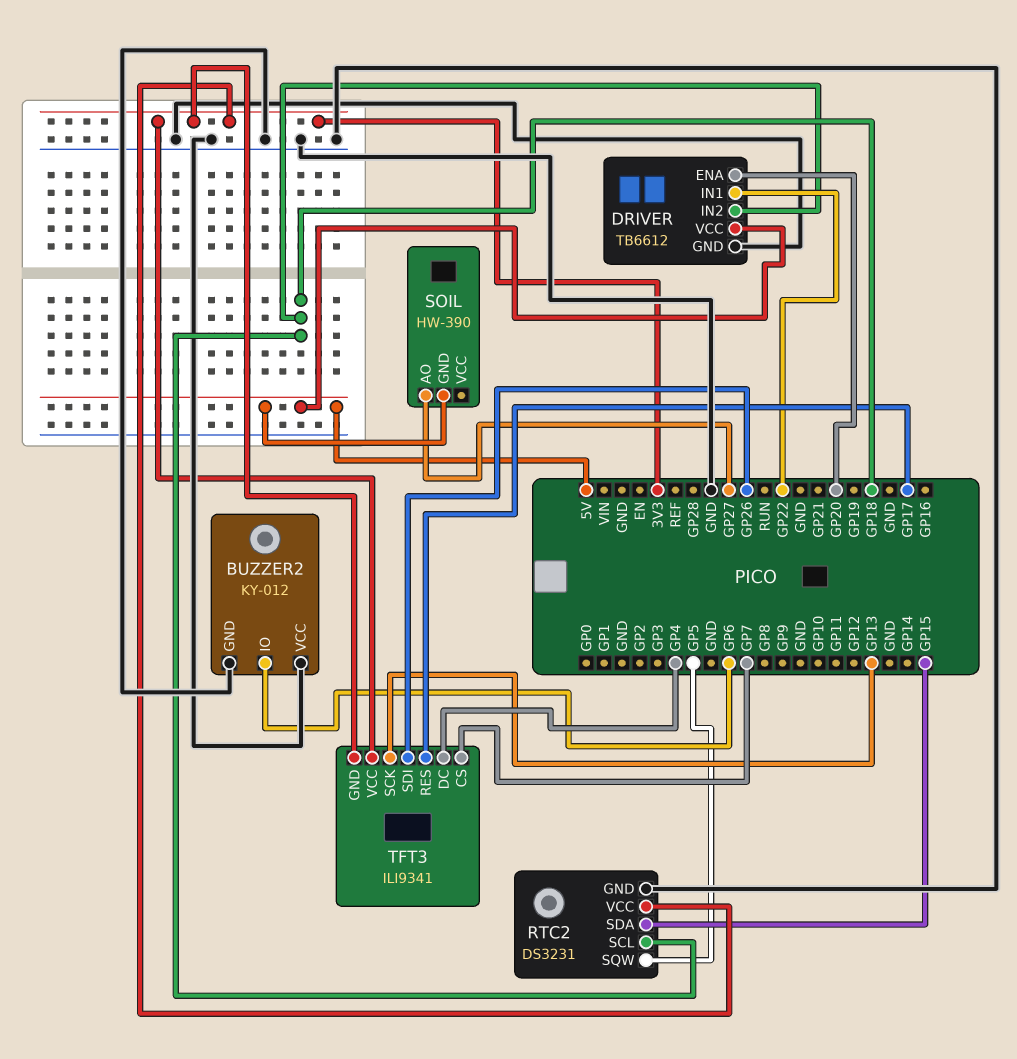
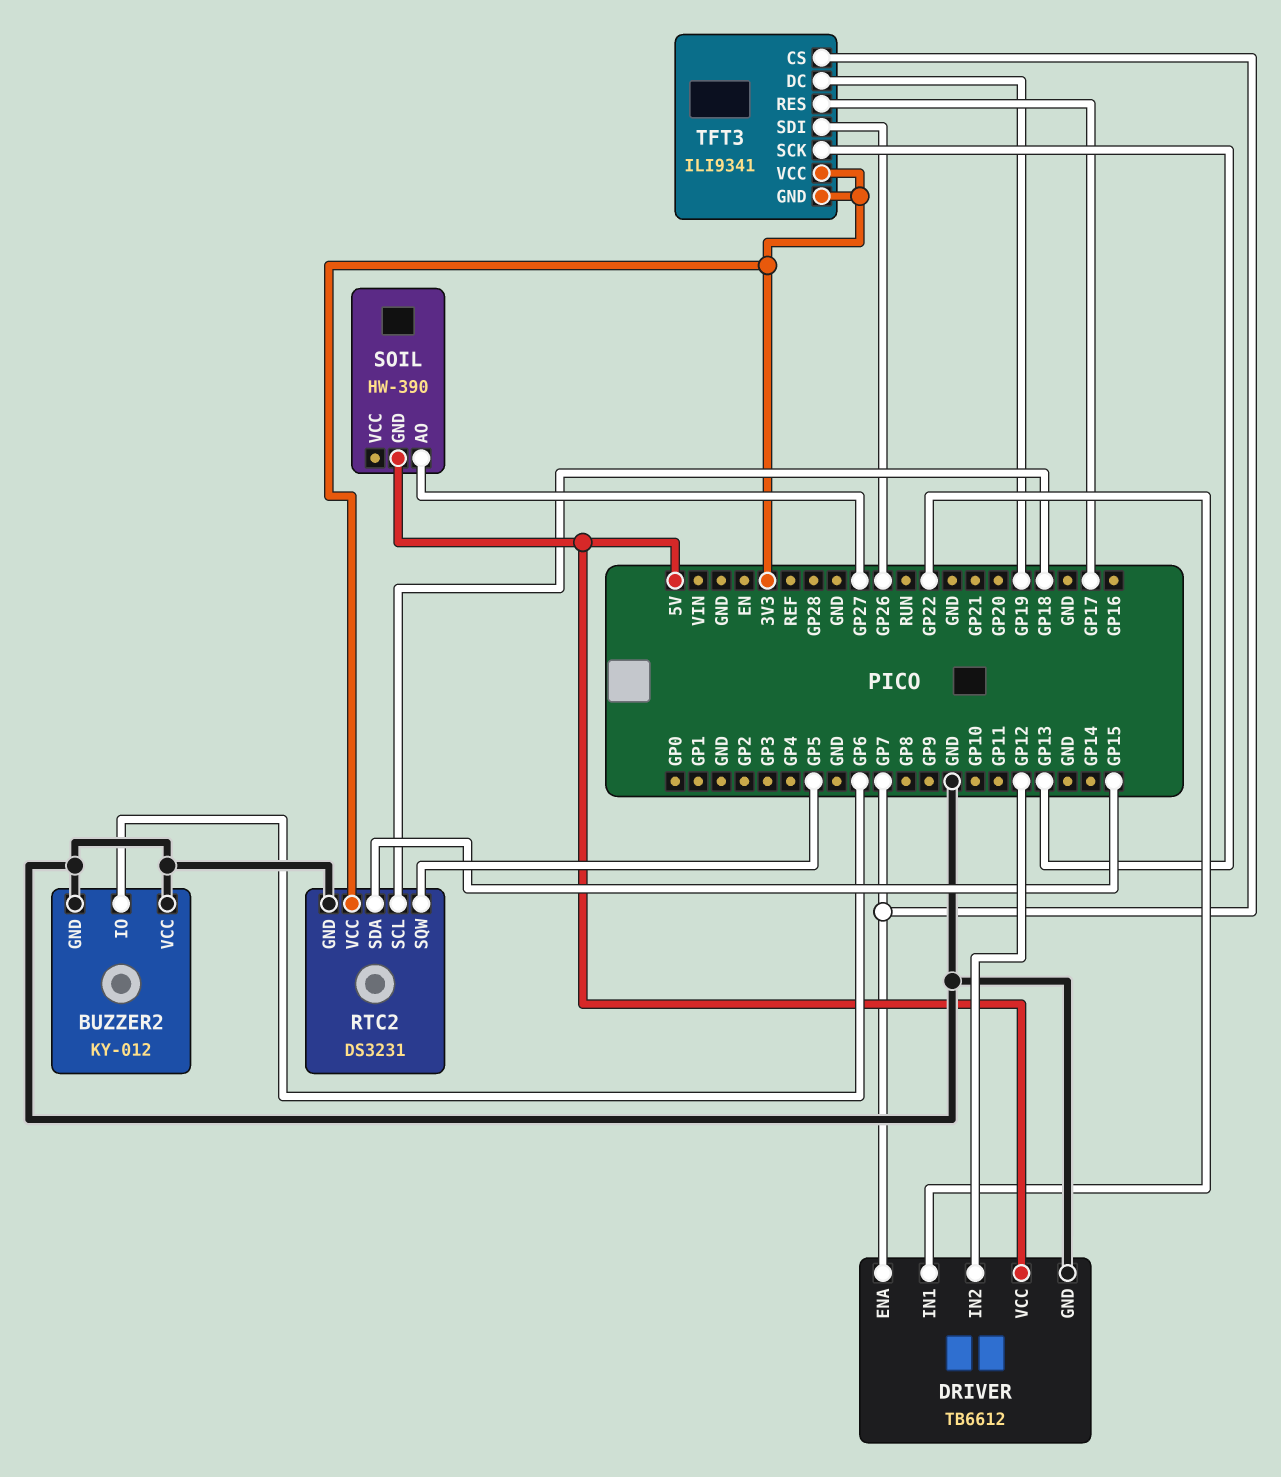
DRIVER pin ENA: GP20 -> GP7
DRIVER pin IN2: GP18 -> GP12
TFT3 pin DC: GP4 -> GP19

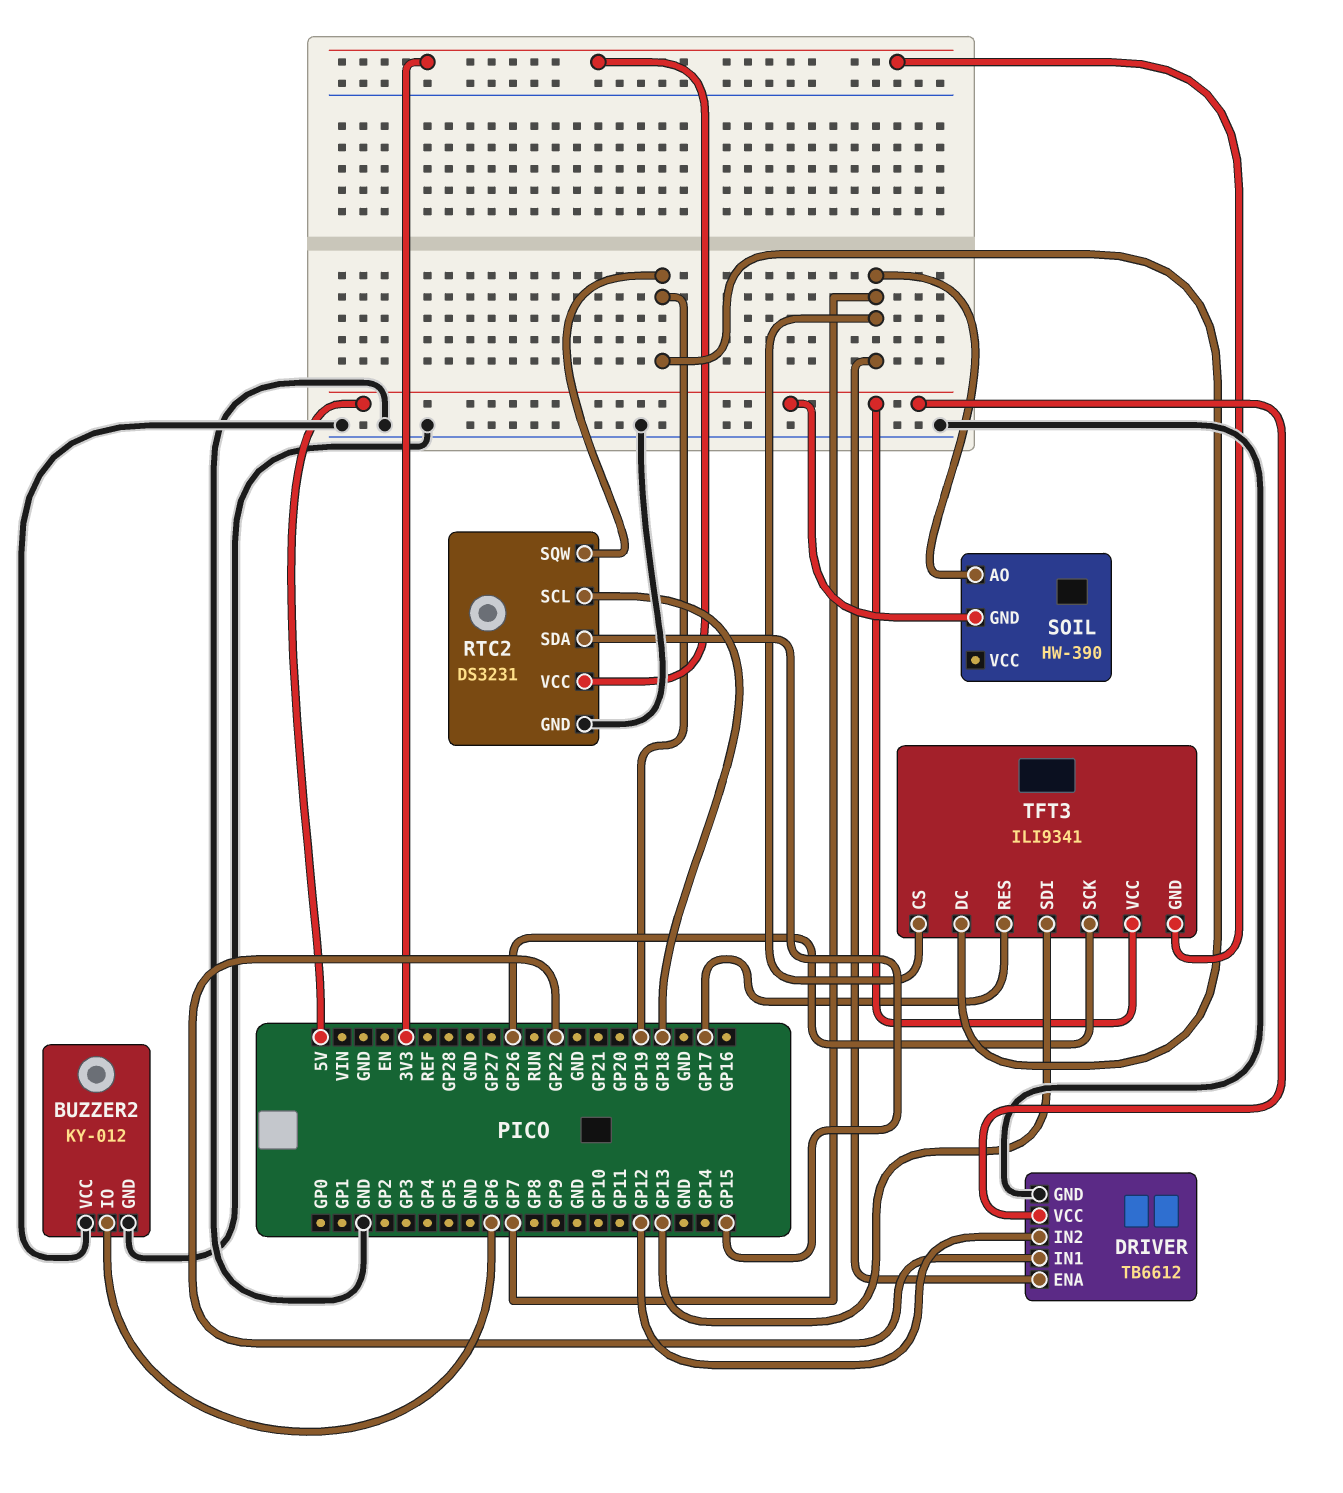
RTC2 pin SQW: GP5 -> GP19
SOIL pin AO: GP27 -> GP7
TFT3 pin SCK: GP13 -> GP26
TFT3 pin SDI: GP26 -> GP13
TFT3 pin VCC: 3V3 -> 5V

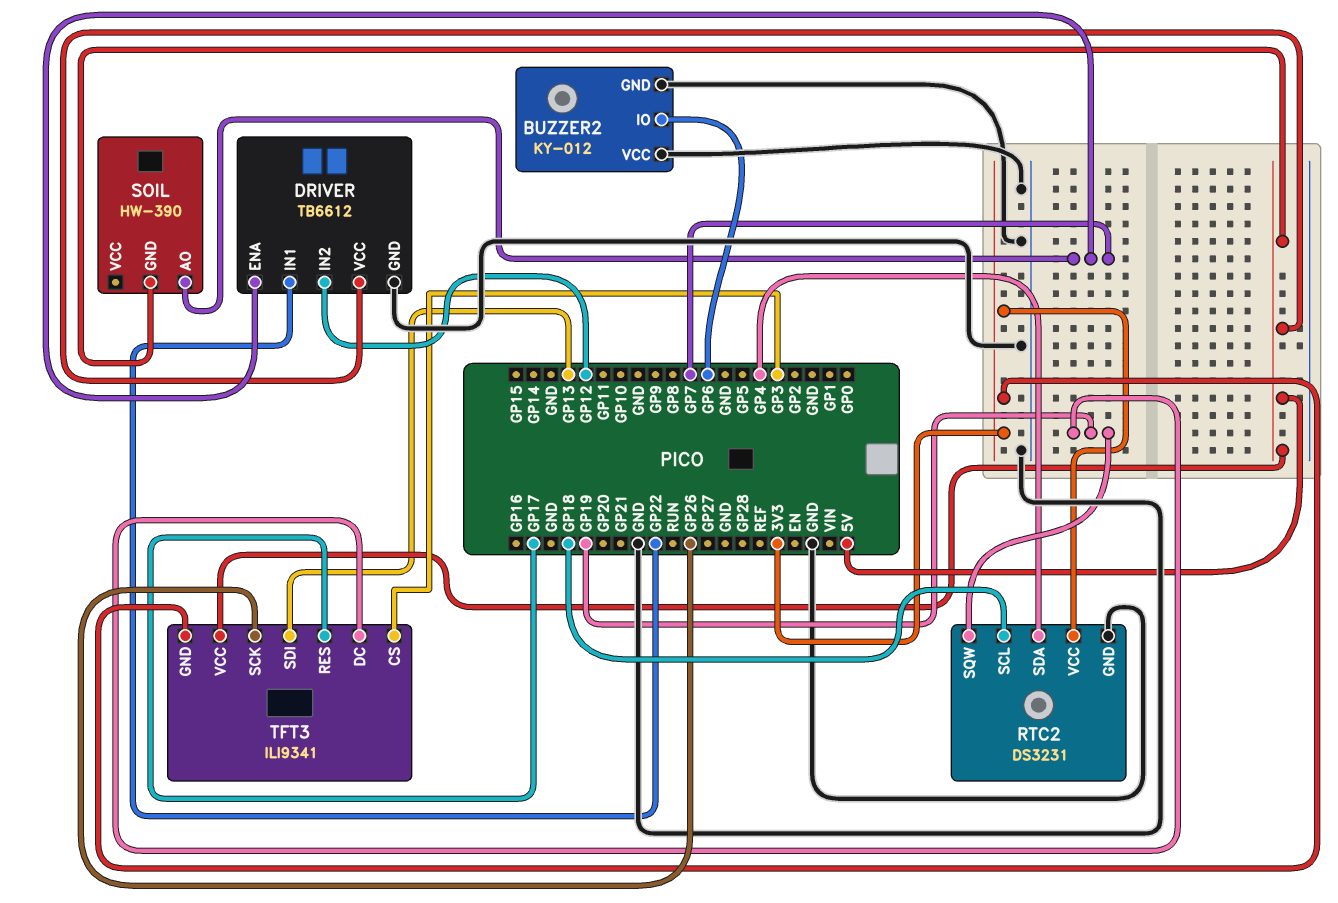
RTC2 pin SDA: GP15 -> GP4
TFT3 pin CS: GP7 -> GP3

